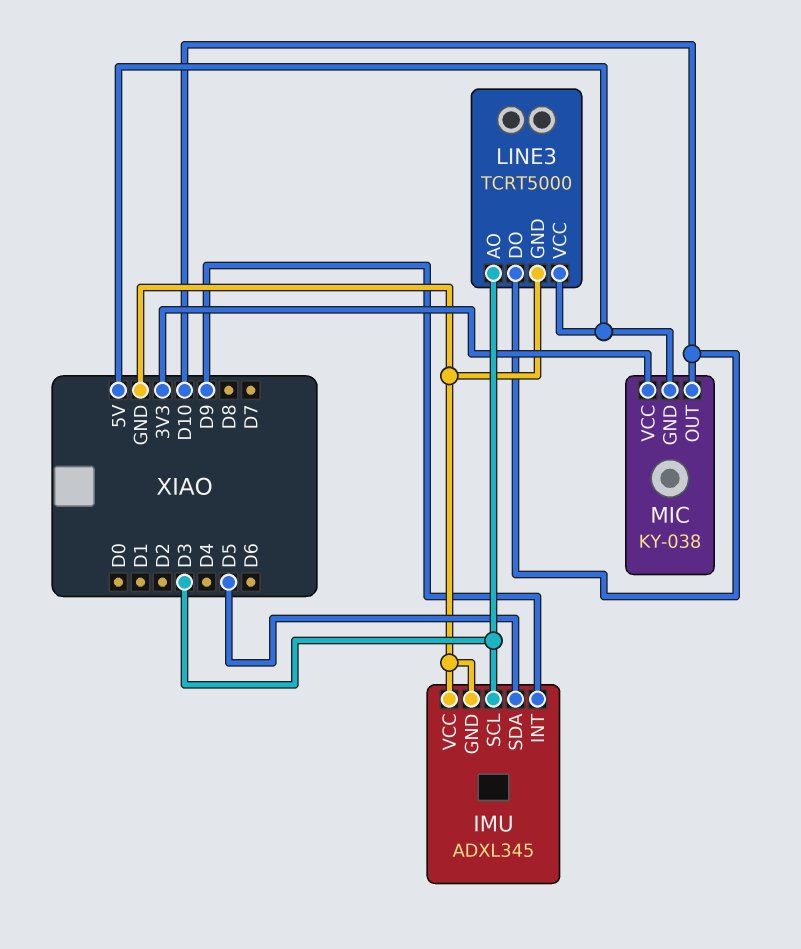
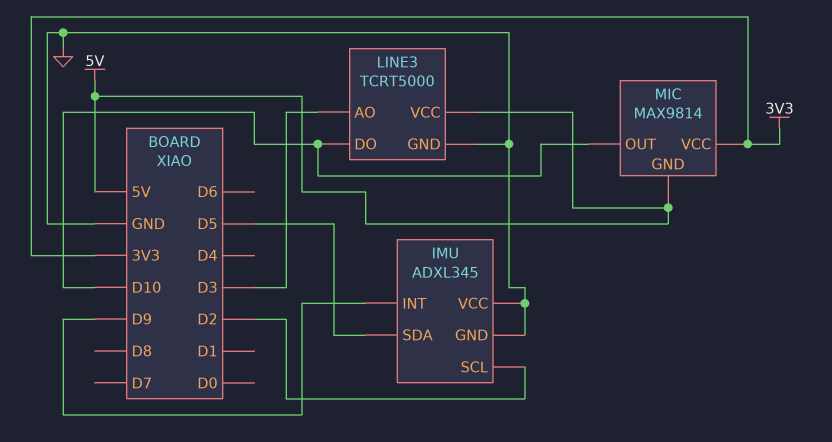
IMU pin SCL: D3 -> D2
MIC: KY-038 -> MAX9814

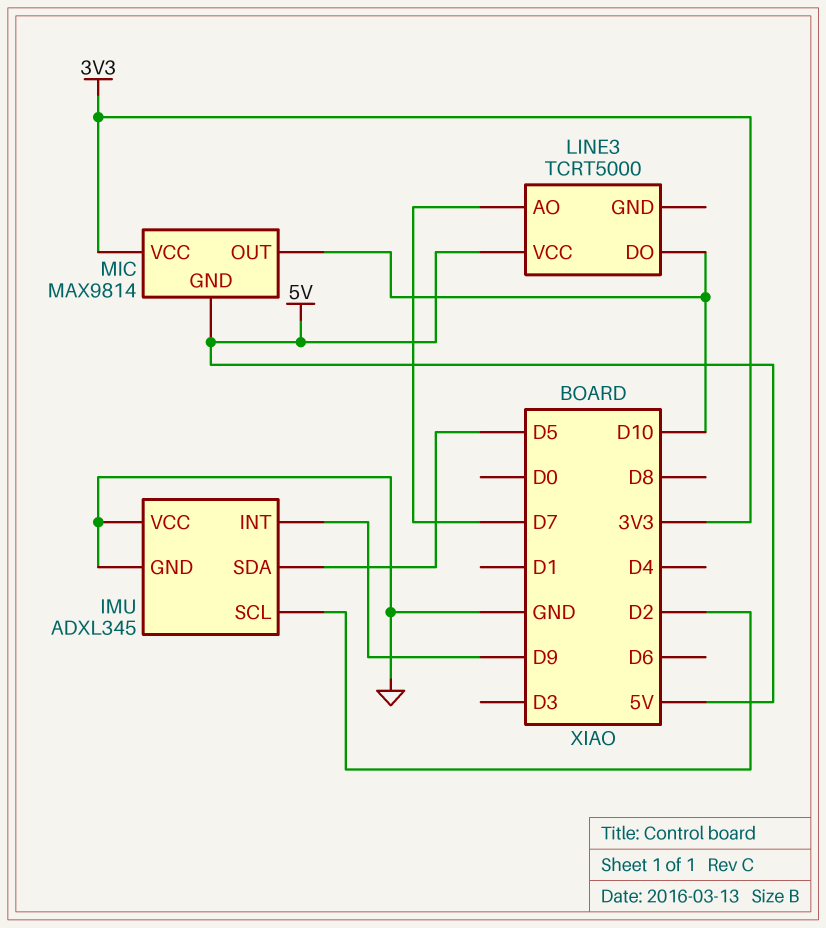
LINE3 pin AO: D3 -> D7
LINE3 pin GND: GND -> none

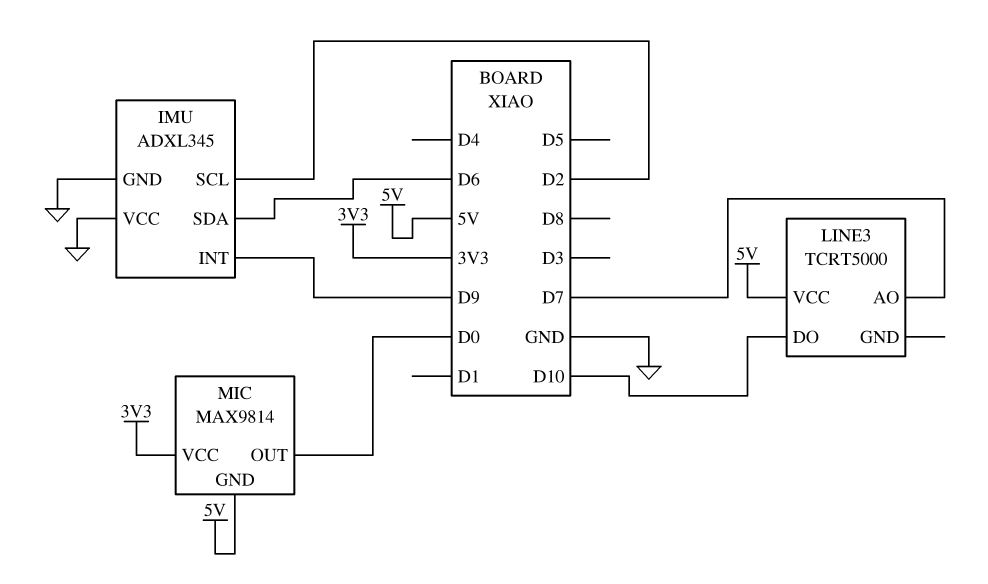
IMU pin SDA: D5 -> D6
MIC pin OUT: D10 -> D0

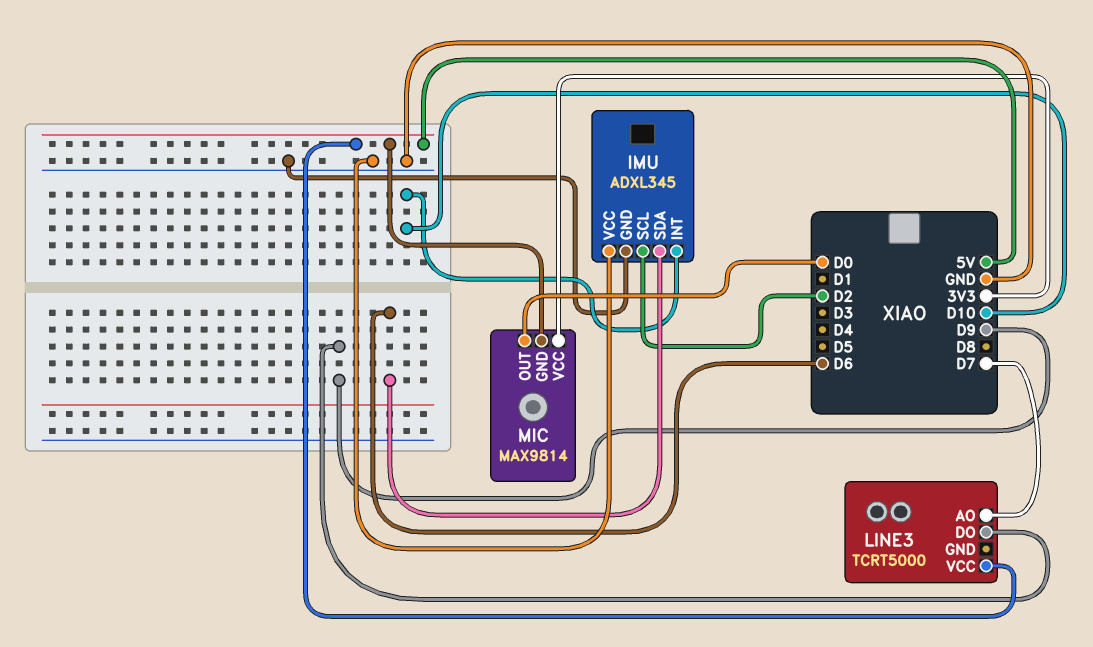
IMU pin INT: D9 -> D10
LINE3 pin DO: D10 -> D9

